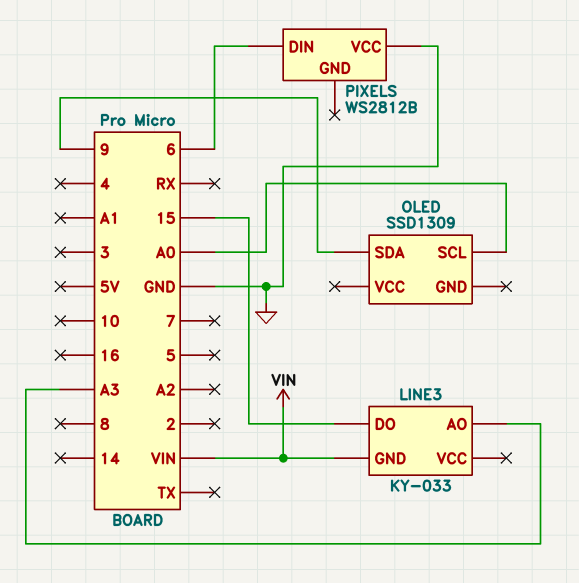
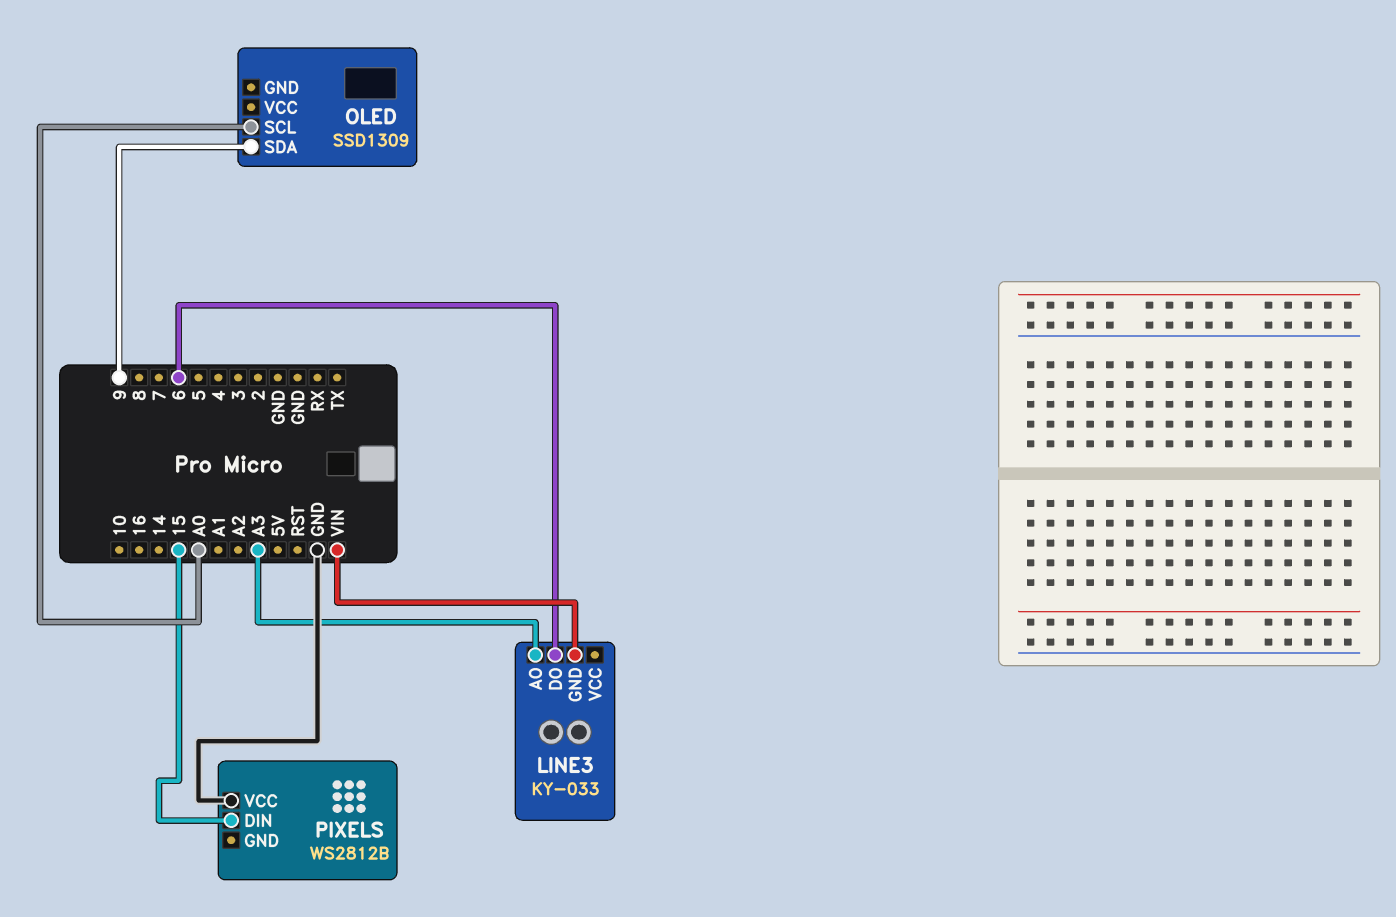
LINE3 pin DO: 15 -> 6
PIXELS pin DIN: 6 -> 15

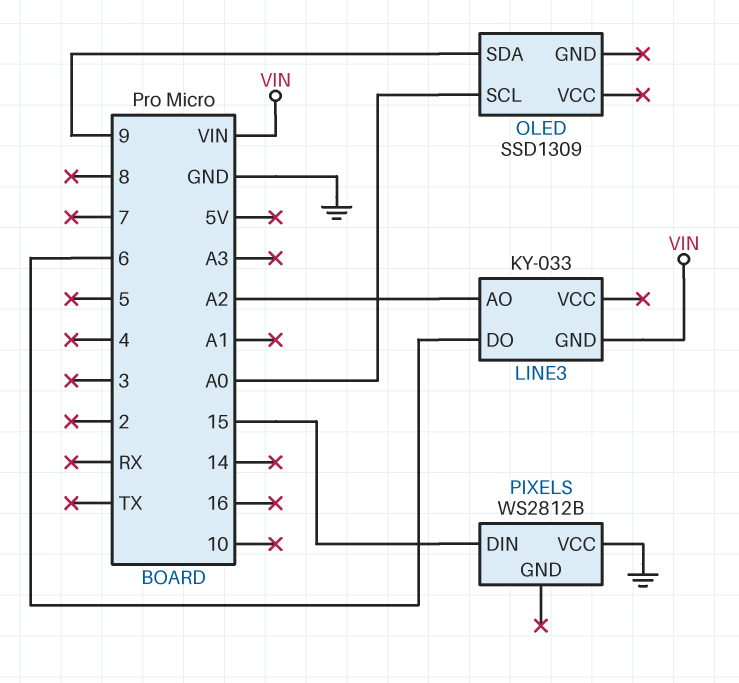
LINE3 pin AO: A3 -> A2

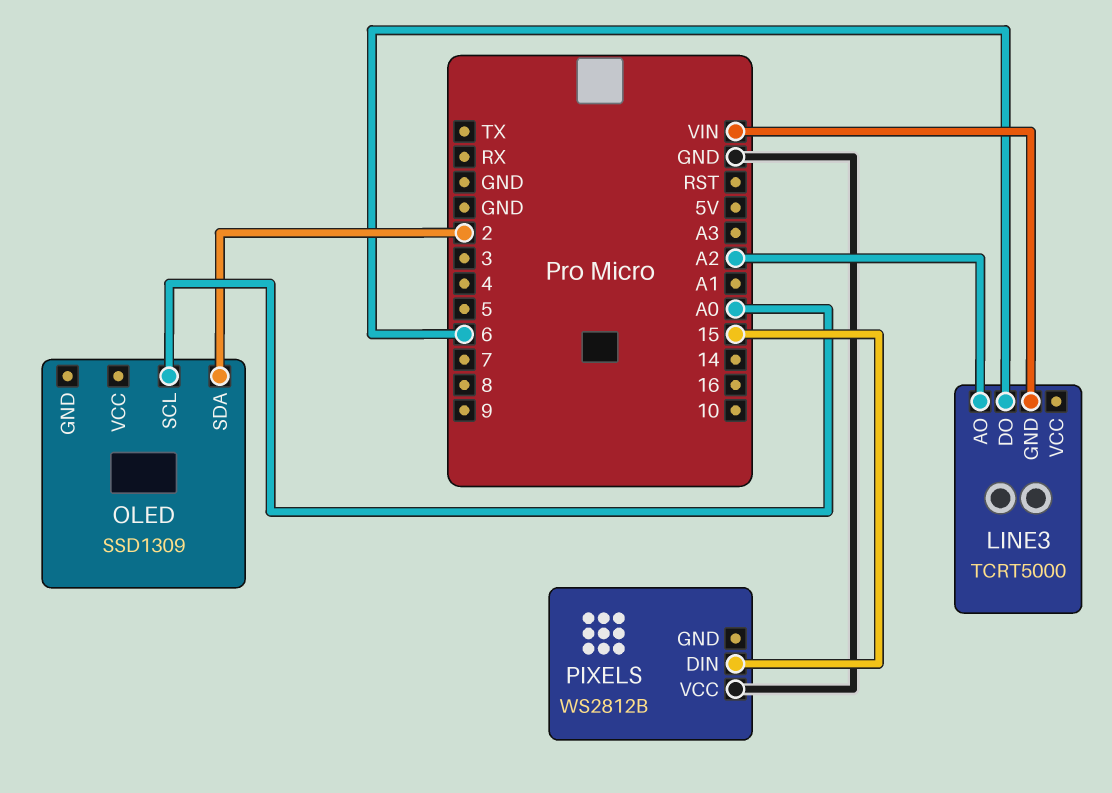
LINE3: KY-033 -> TCRT5000
OLED pin SDA: 9 -> 2

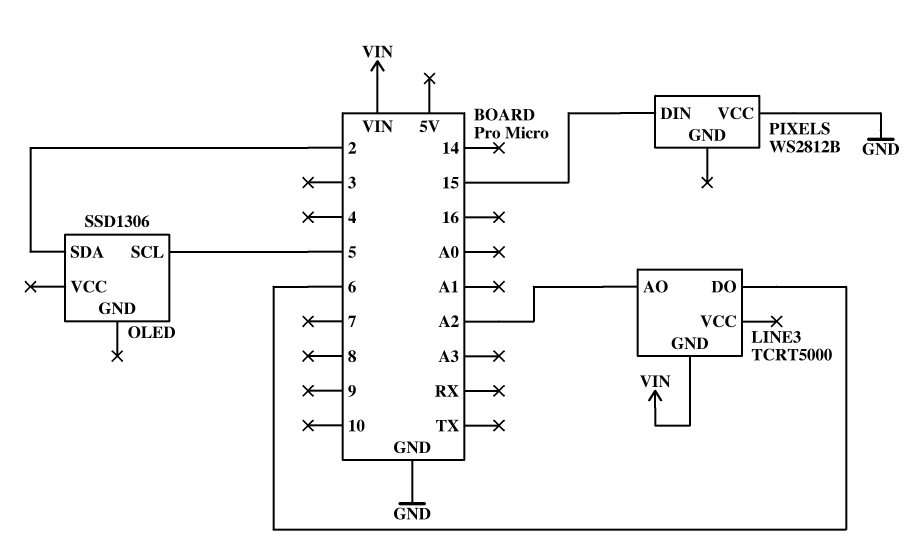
OLED: SSD1309 -> SSD1306
OLED pin SCL: A0 -> 5

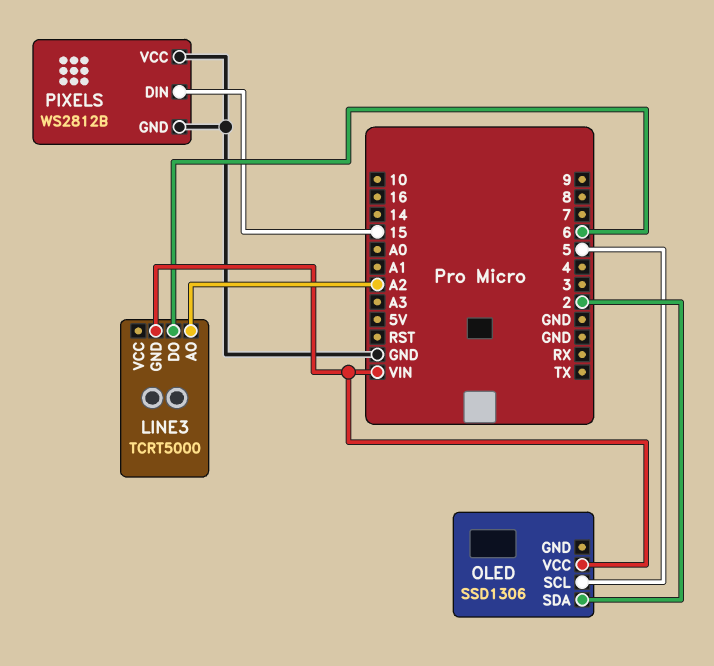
OLED pin VCC: none -> VIN
PIXELS pin GND: none -> GND

